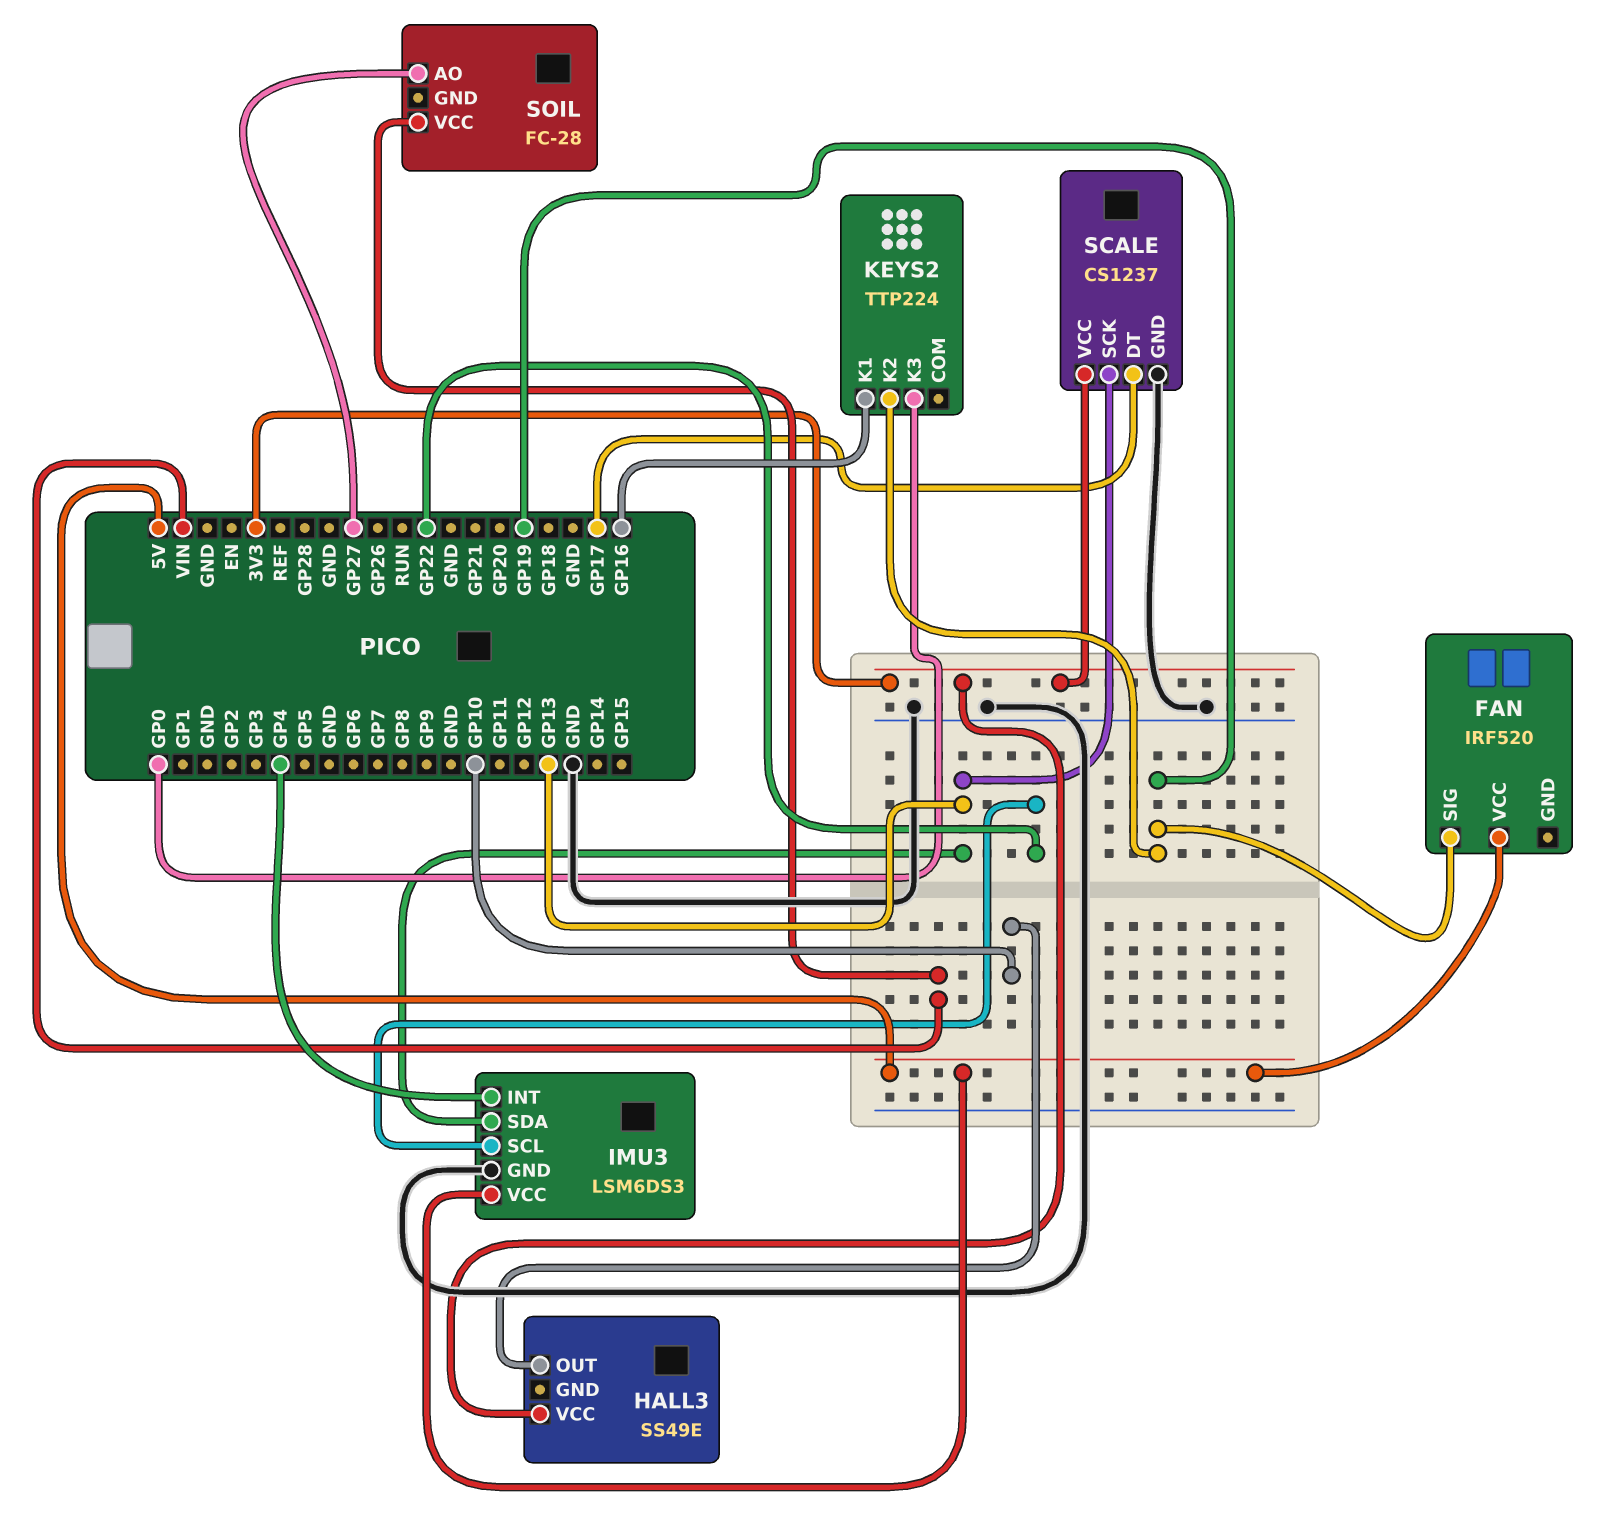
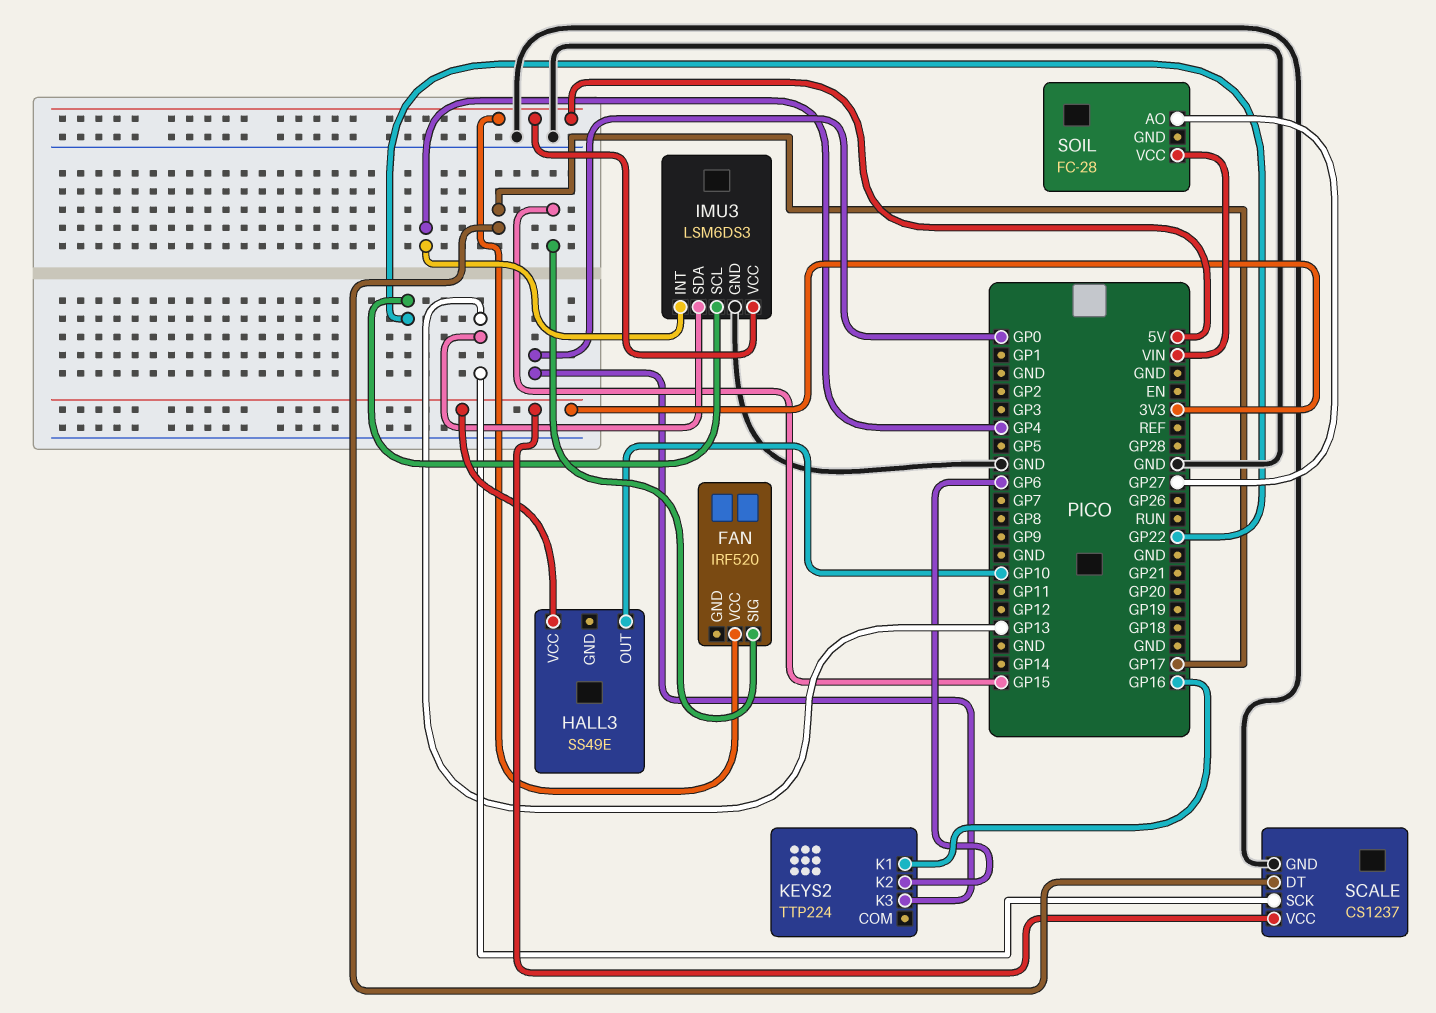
FAN pin SIG: GP19 -> GP15
KEYS2 pin K2: GP19 -> GP6

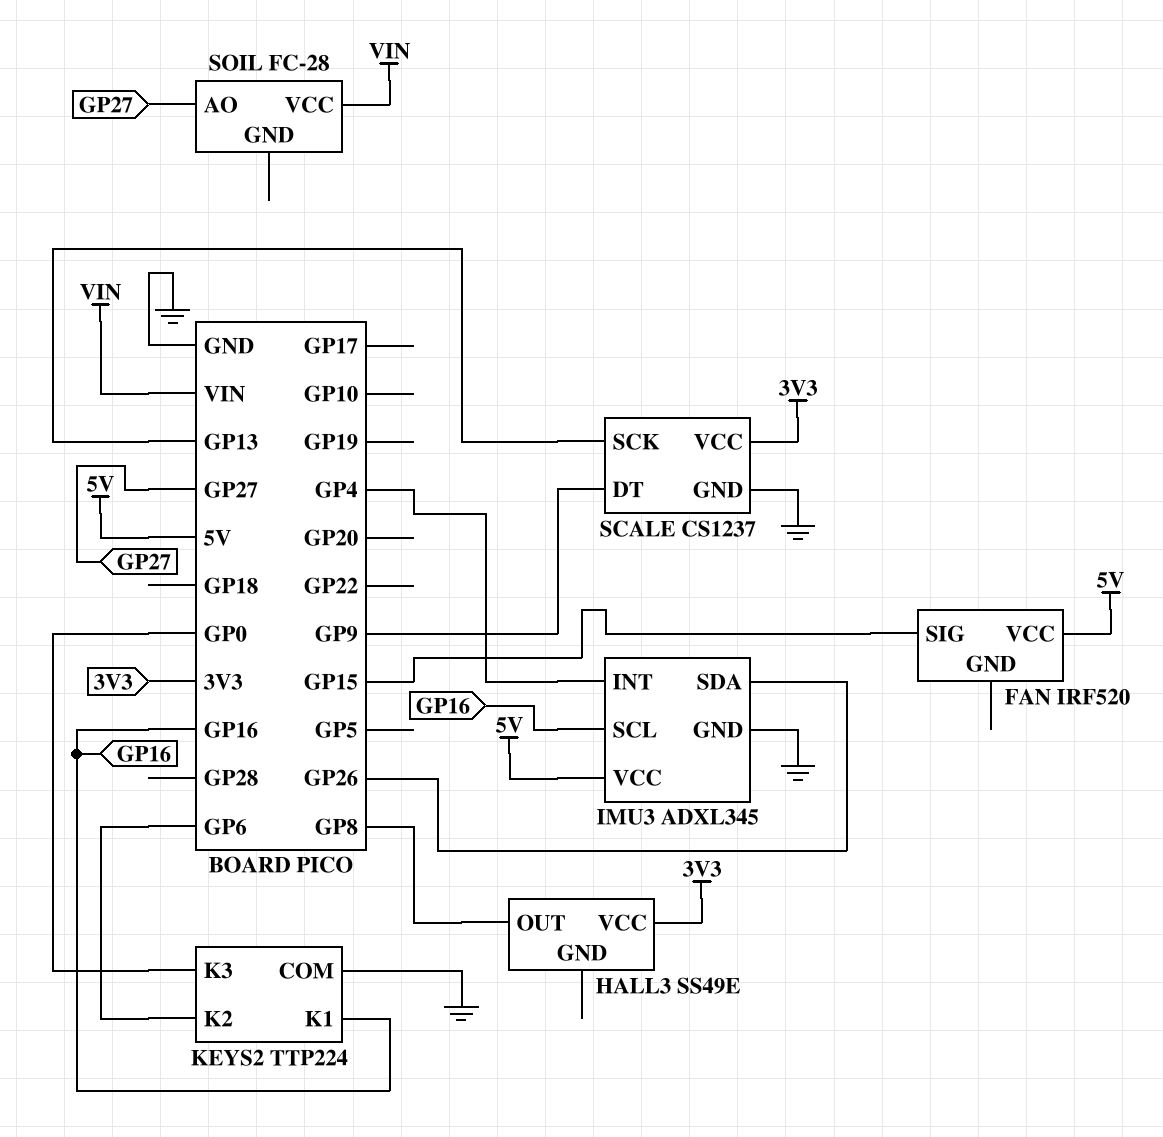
HALL3 pin OUT: GP10 -> GP8
IMU3: LSM6DS3 -> ADXL345
IMU3 pin SCL: GP22 -> GP16
IMU3 pin SDA: GP13 -> GP26
KEYS2 pin COM: none -> GND
SCALE pin DT: GP17 -> GP9

